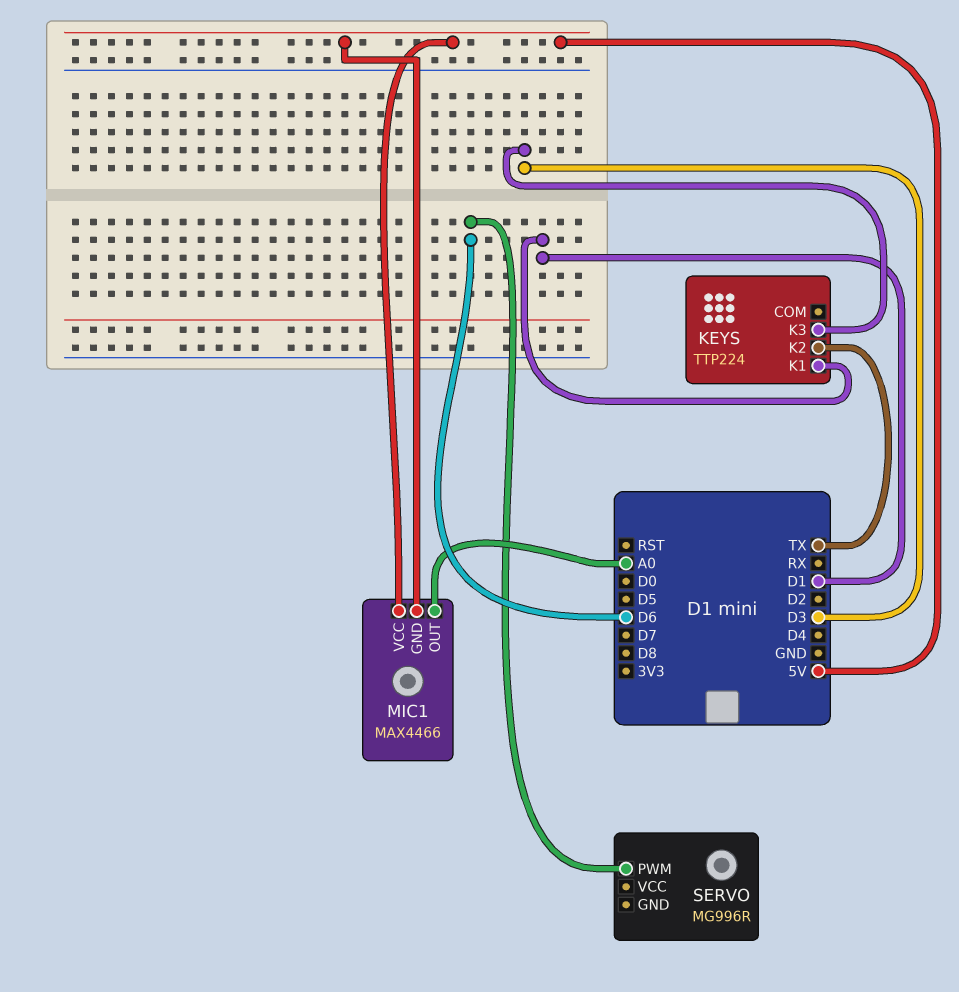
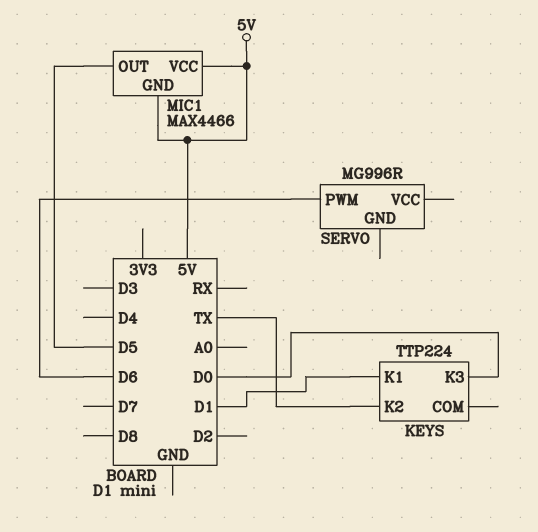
KEYS pin K3: D3 -> D0
MIC1 pin OUT: A0 -> D5

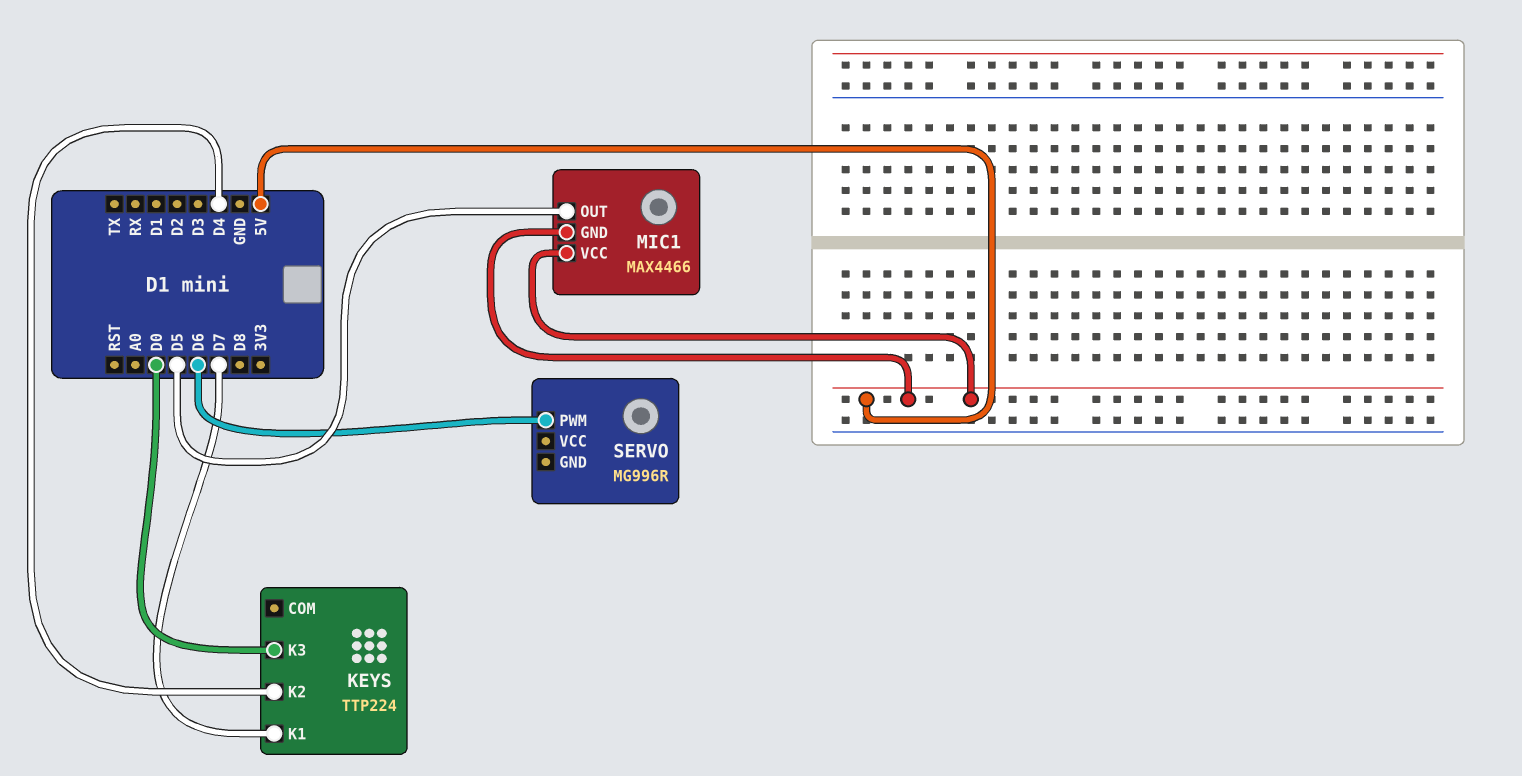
KEYS pin K1: D1 -> D7
KEYS pin K2: TX -> D4

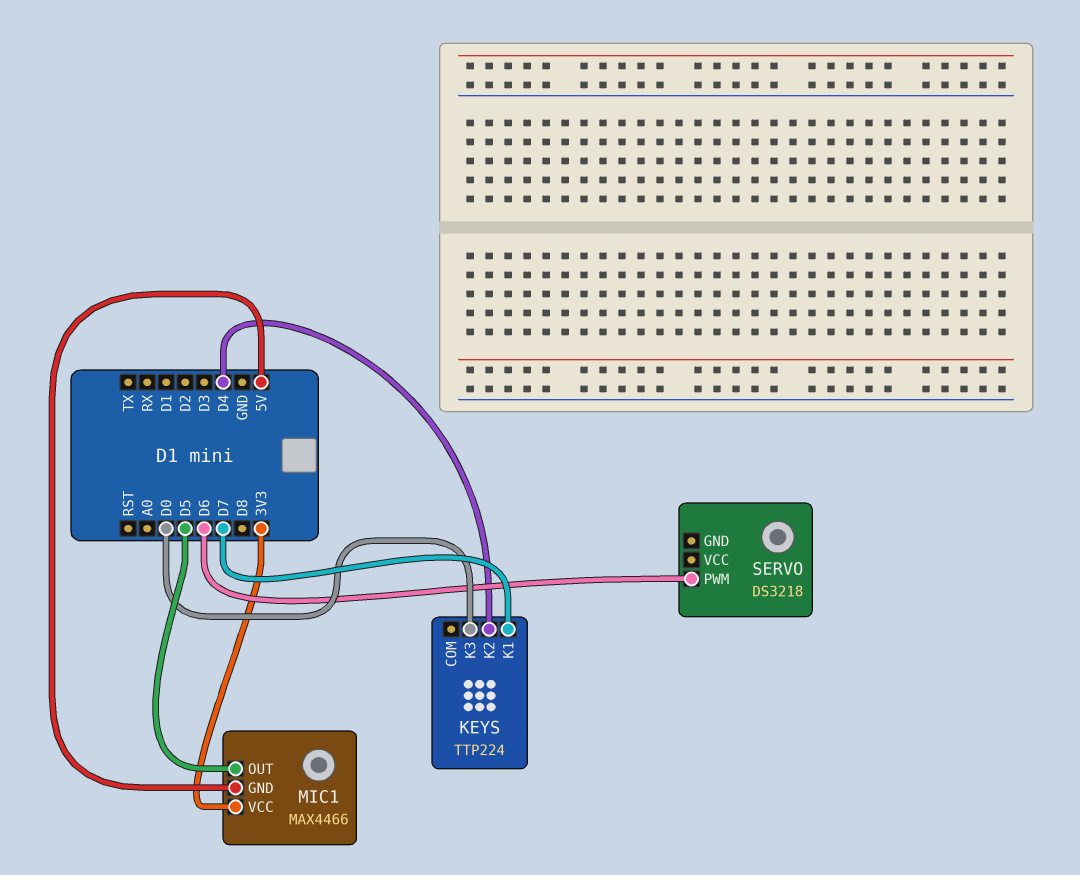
MIC1 pin VCC: 5V -> 3V3
SERVO: MG996R -> DS3218

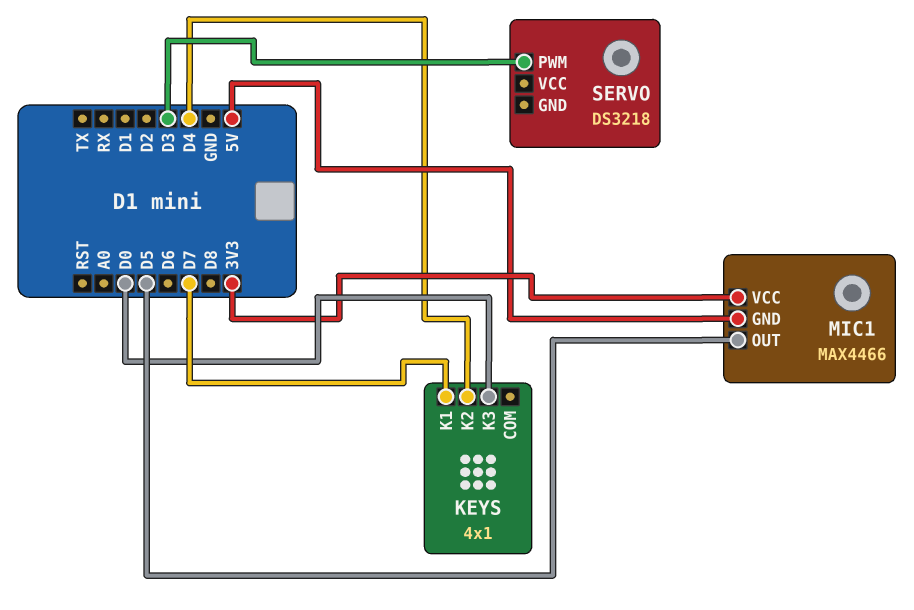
KEYS: TTP224 -> 4x1
SERVO pin PWM: D6 -> D3

